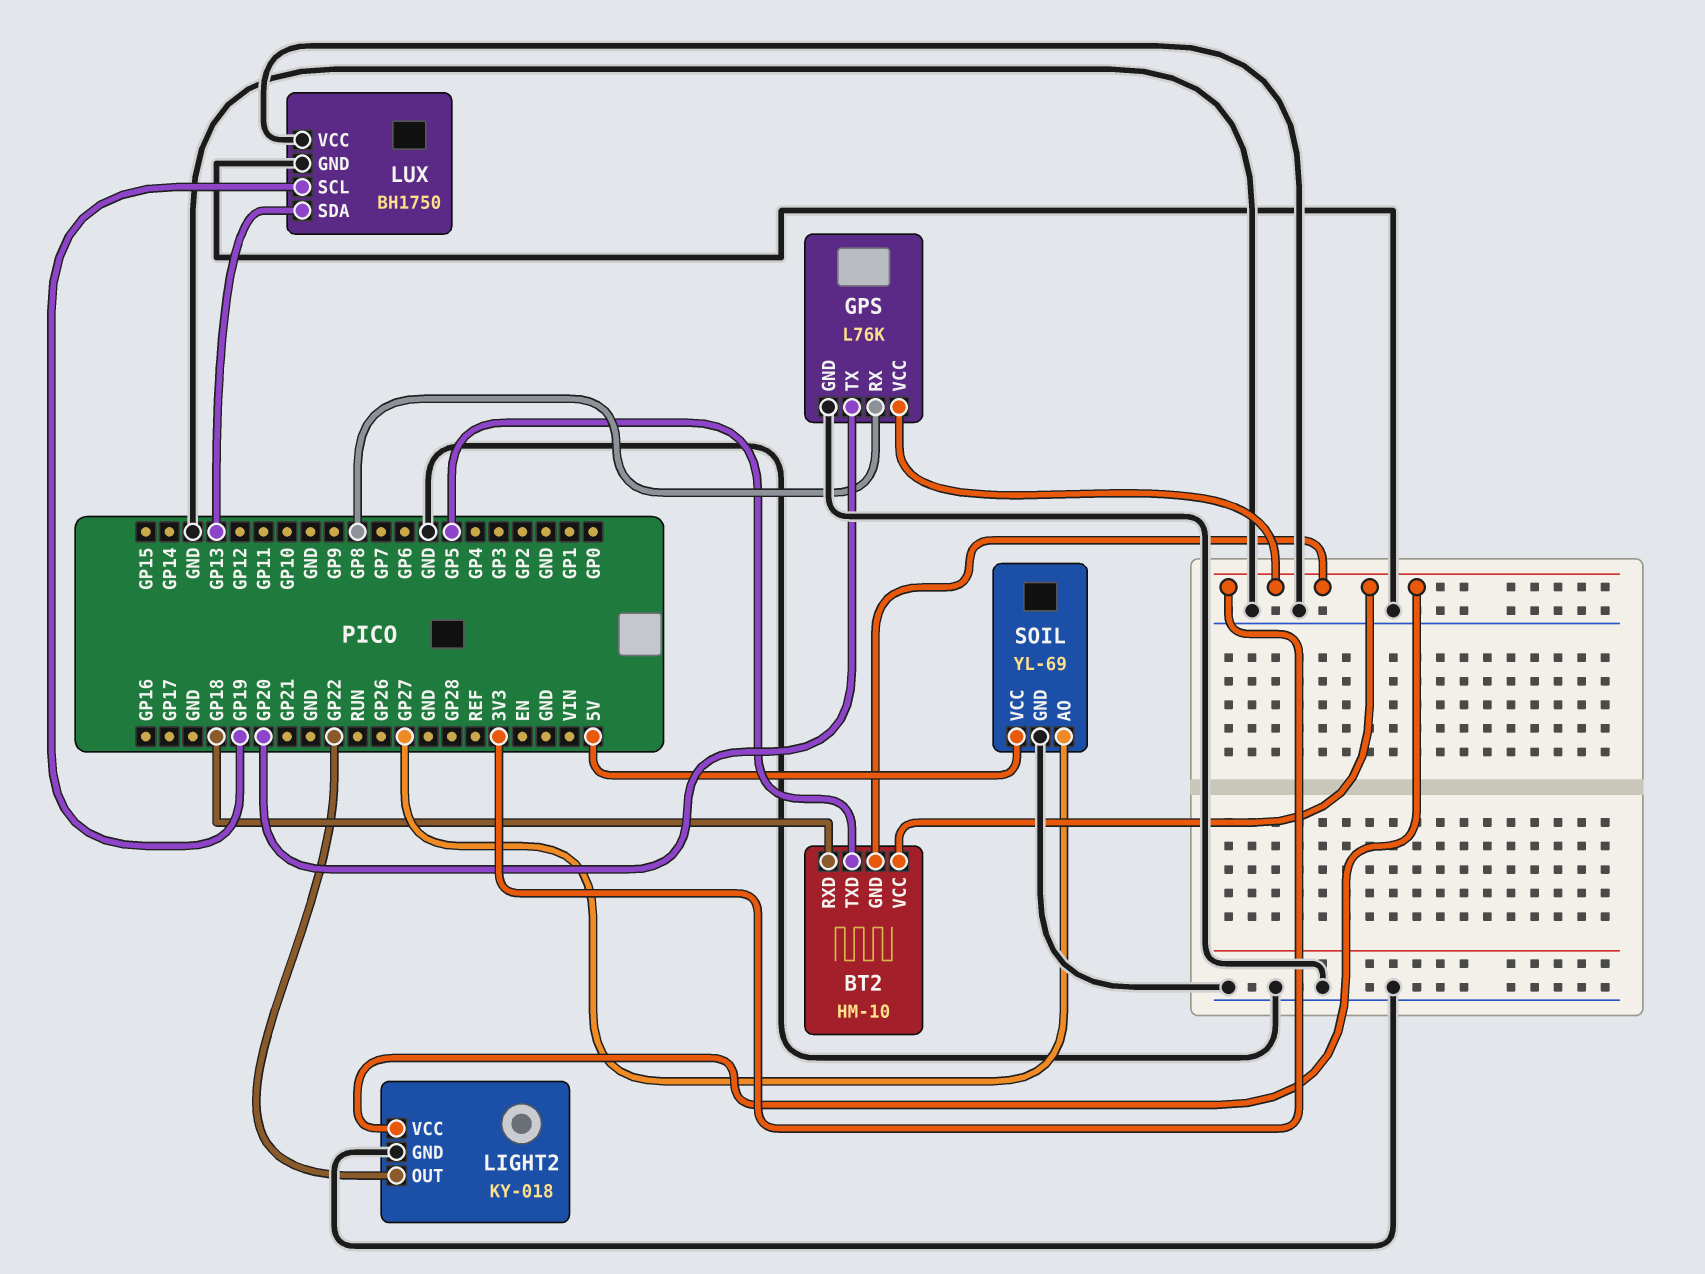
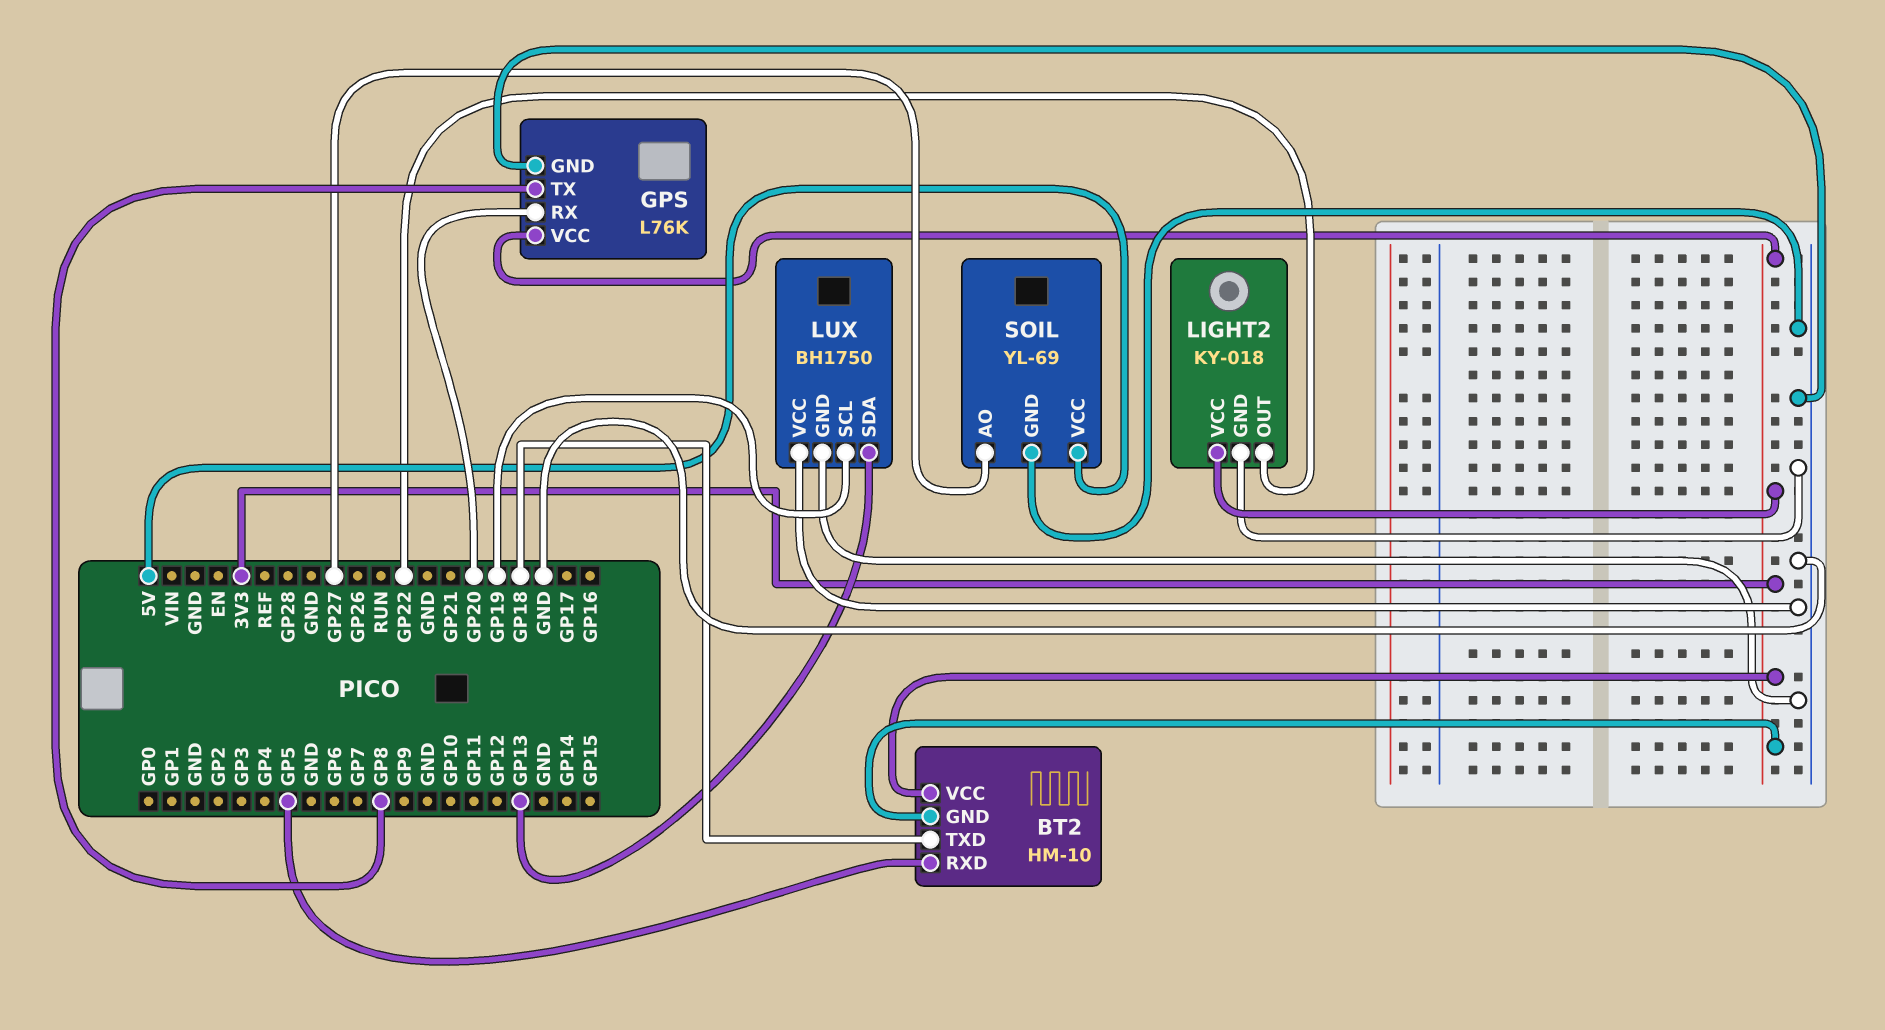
BT2 pin RXD: GP18 -> GP5
BT2 pin TXD: GP5 -> GP18
GPS pin RX: GP8 -> GP20
GPS pin TX: GP20 -> GP8

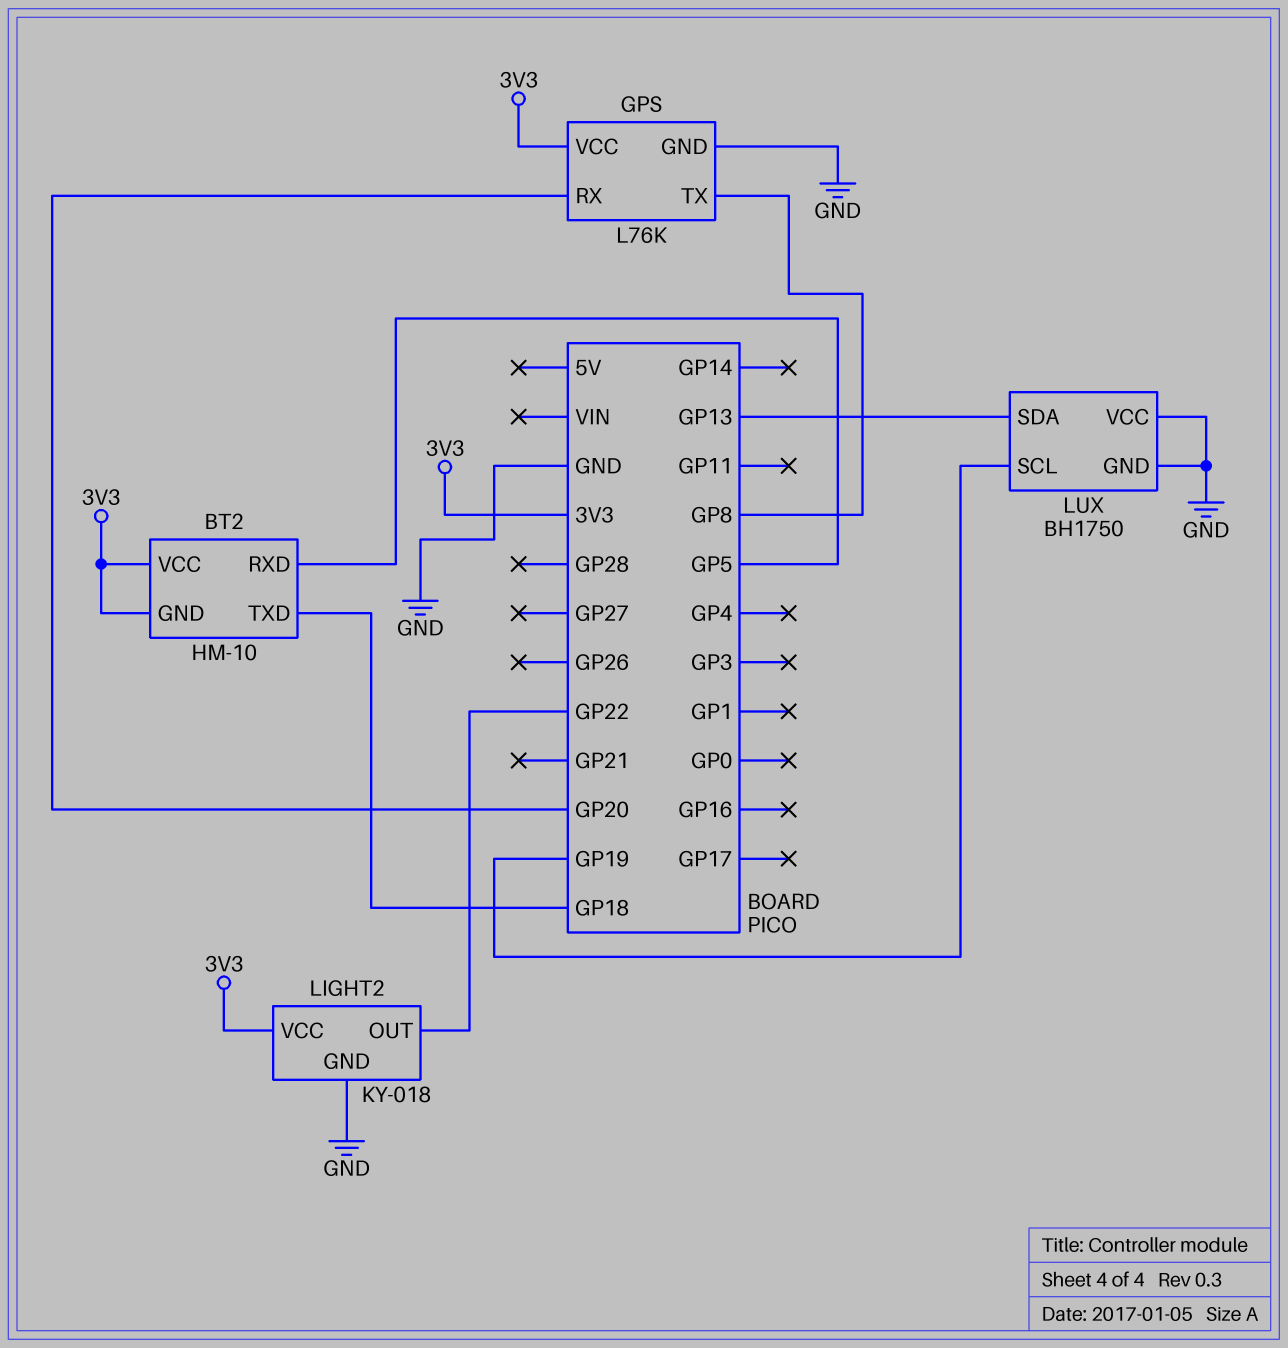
SOIL: YL-69 -> none
SOIL pin AO: GP27 -> none
SOIL pin GND: GND -> none
SOIL pin VCC: 5V -> none

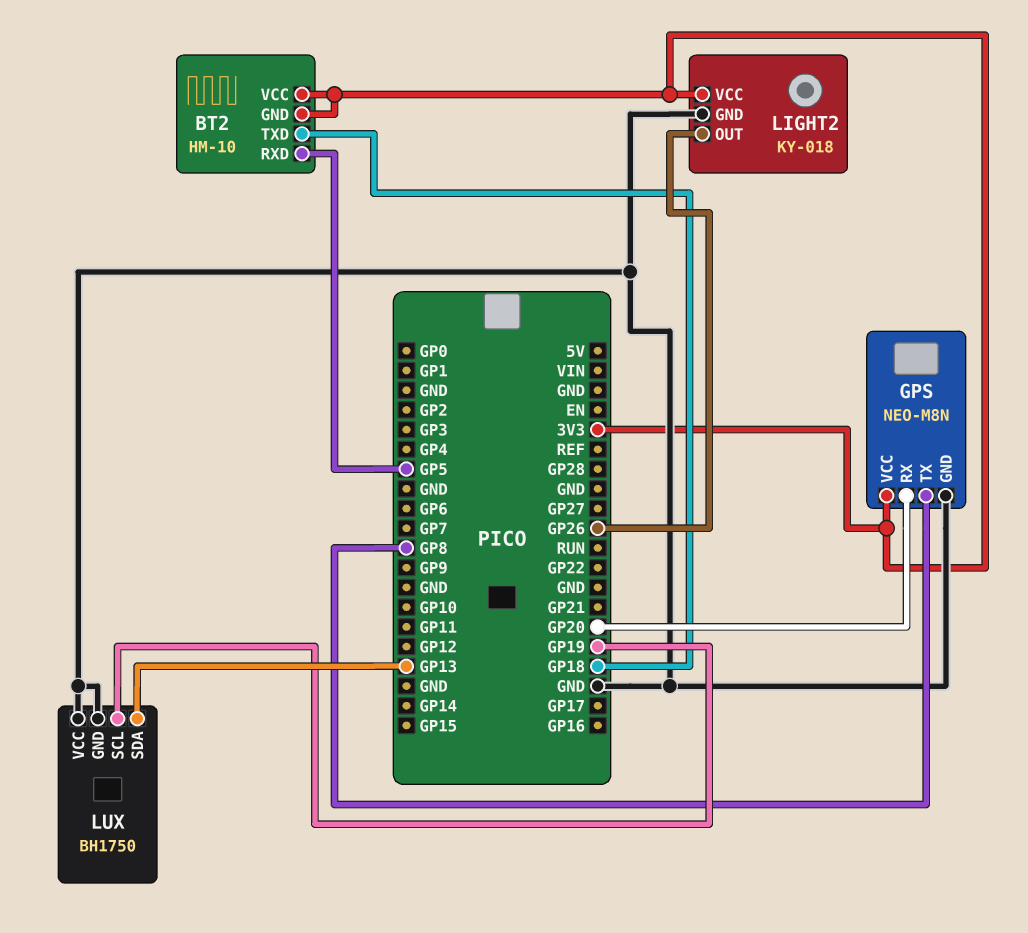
GPS: L76K -> NEO-M8N
LIGHT2 pin OUT: GP22 -> GP26

